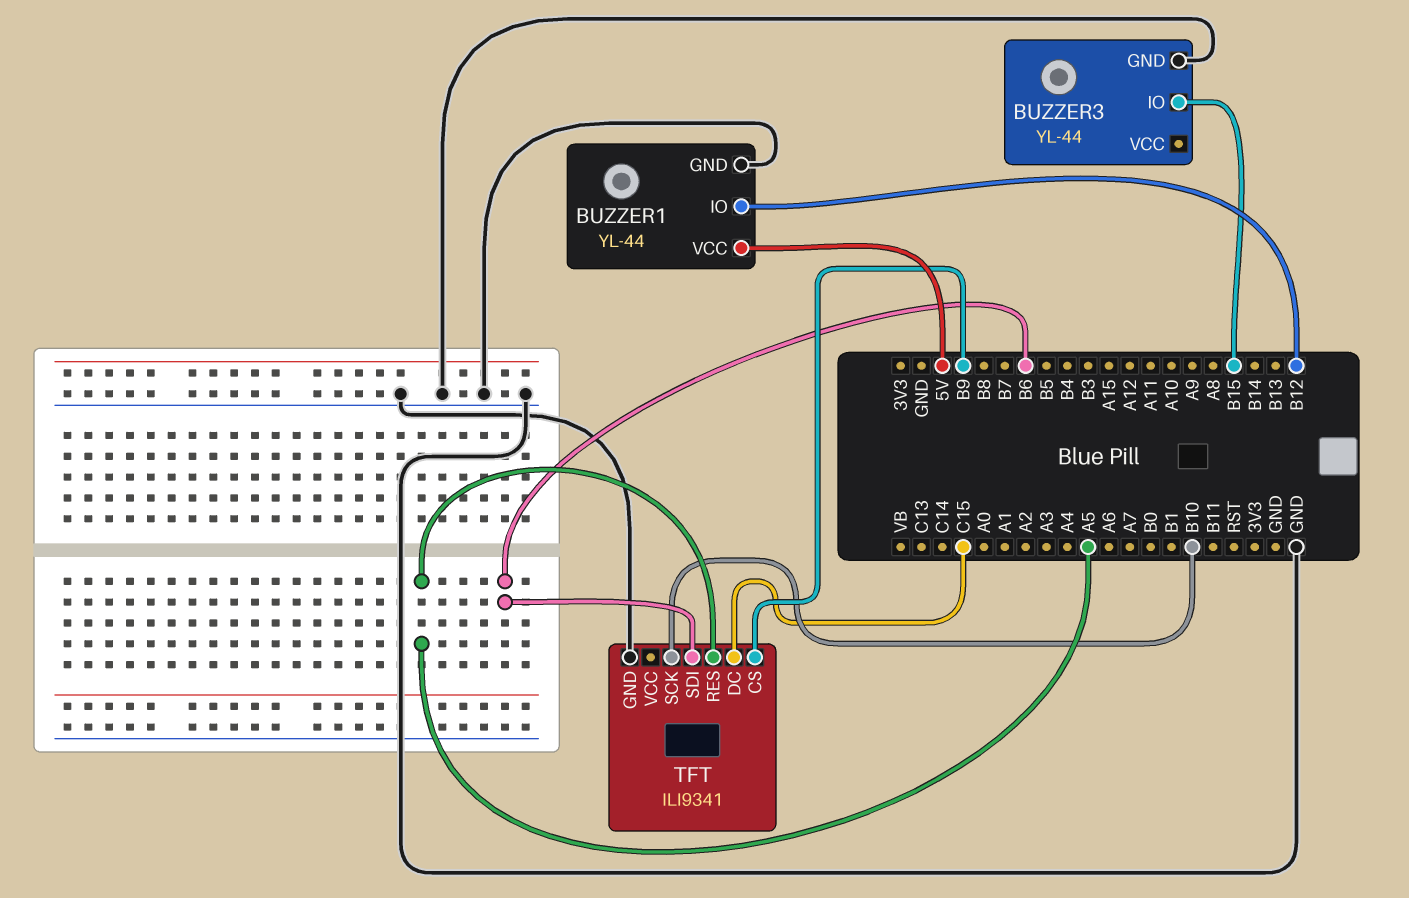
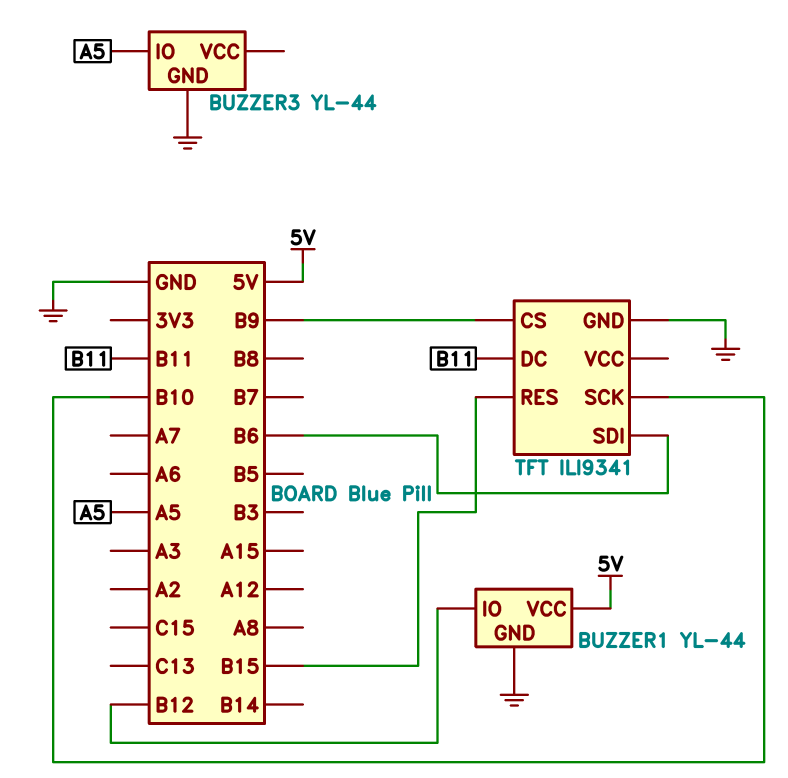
BUZZER3 pin IO: B15 -> A5
TFT pin DC: C15 -> B11
TFT pin RES: A5 -> B15

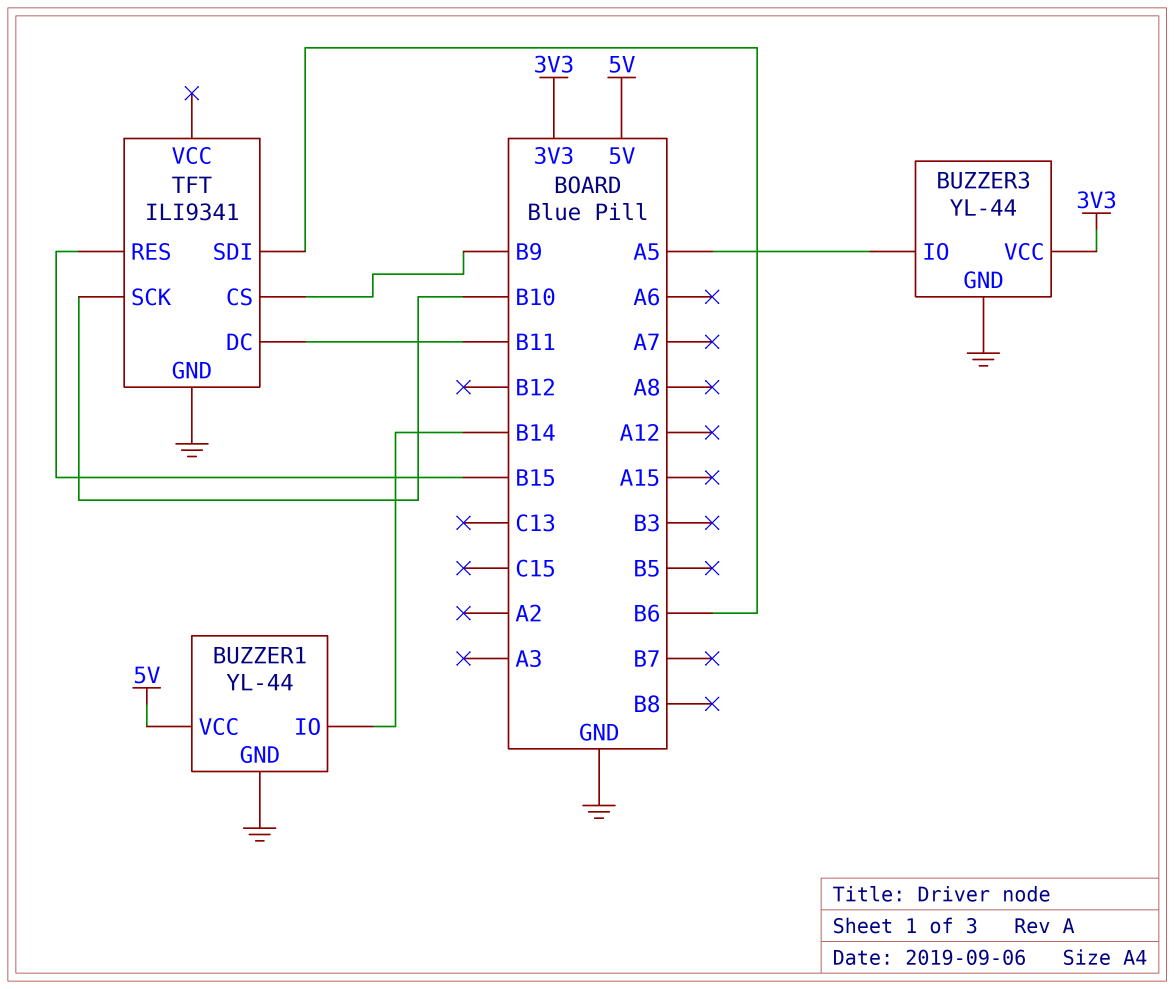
BUZZER1 pin IO: B12 -> B14
BUZZER3 pin VCC: none -> 3V3

